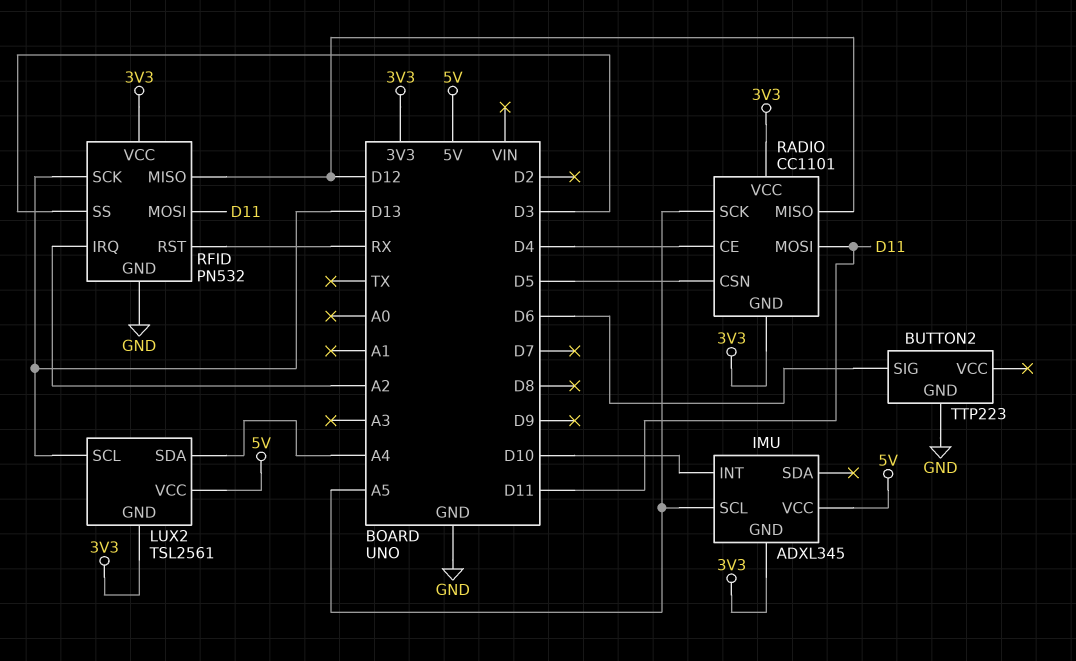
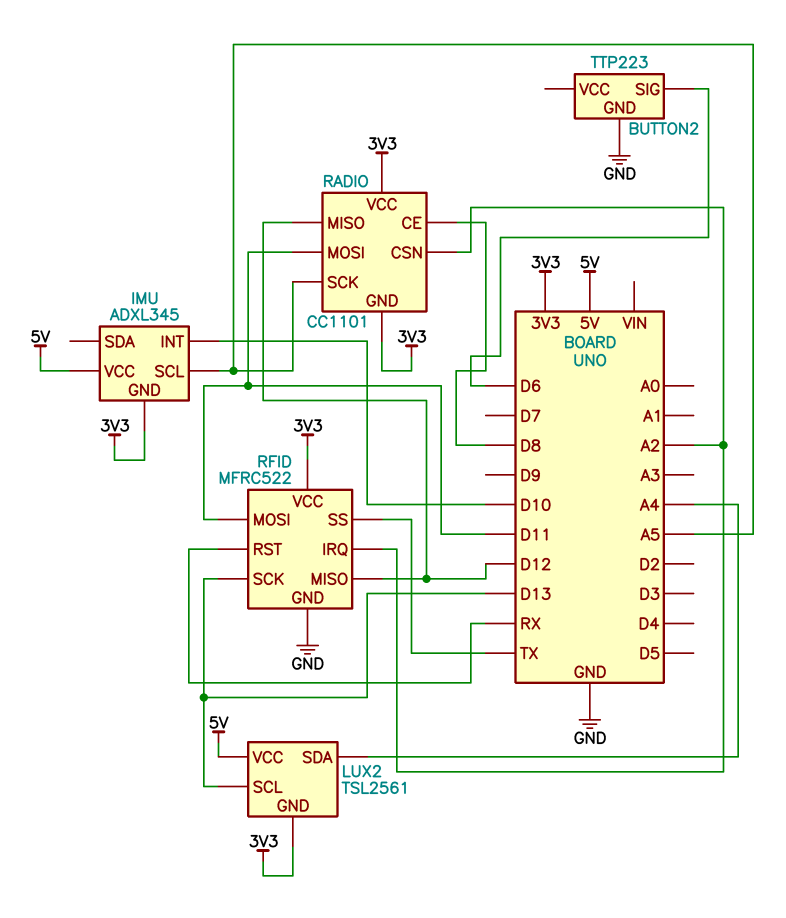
RADIO pin CE: D4 -> D8
RADIO pin CSN: D5 -> A2
RFID: PN532 -> MFRC522
RFID pin SS: D3 -> TX

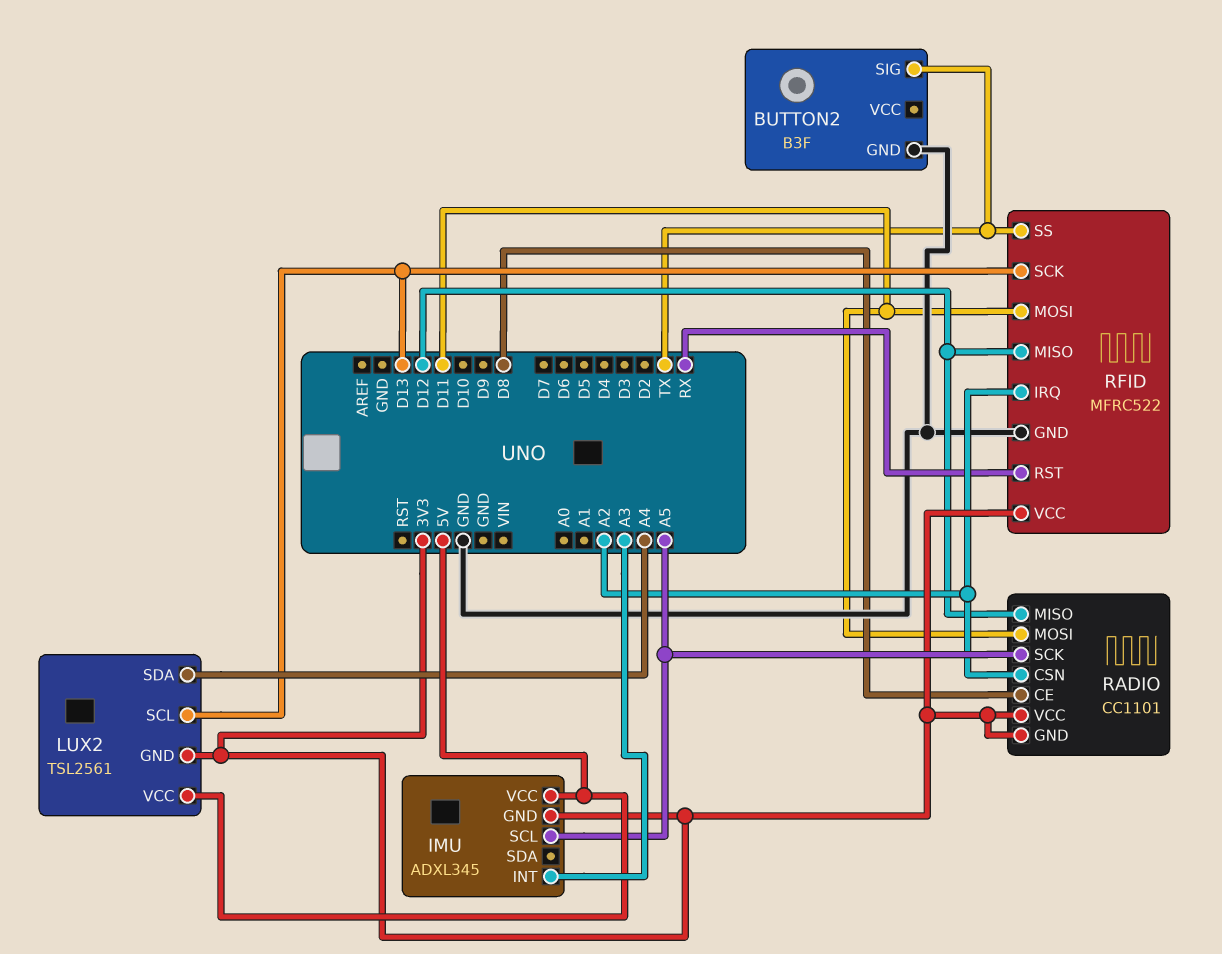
BUTTON2: TTP223 -> B3F
BUTTON2 pin SIG: D6 -> TX
IMU pin INT: D10 -> A3

